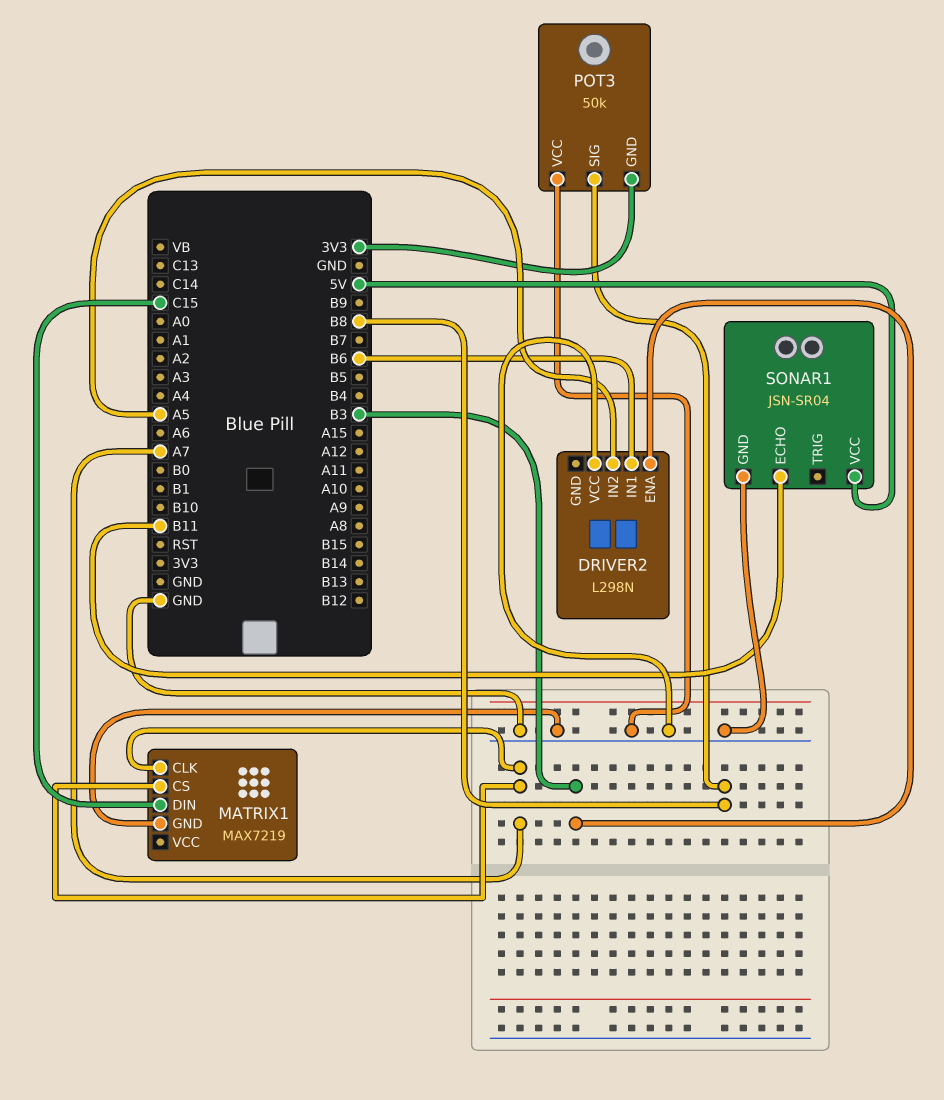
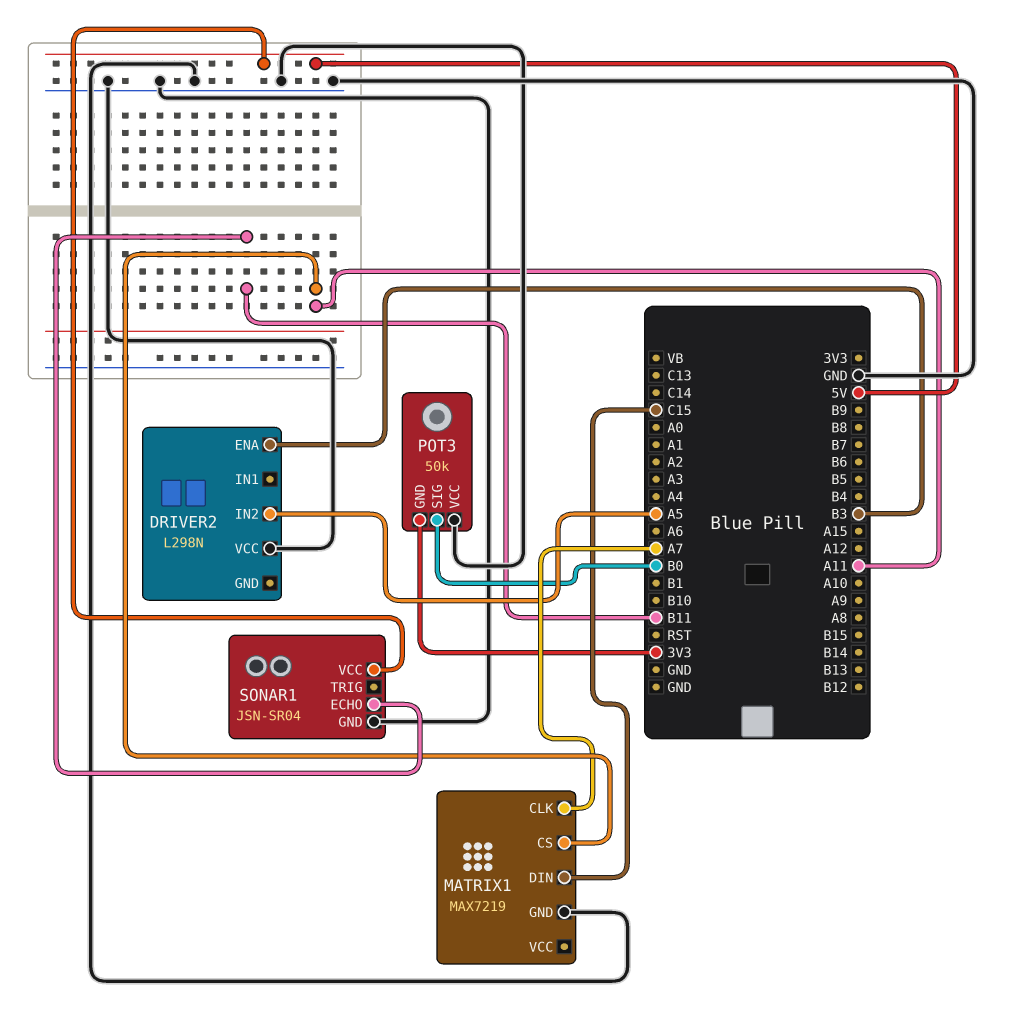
DRIVER2 pin IN1: B6 -> none
MATRIX1 pin CS: A7 -> A11
POT3 pin SIG: B8 -> B0

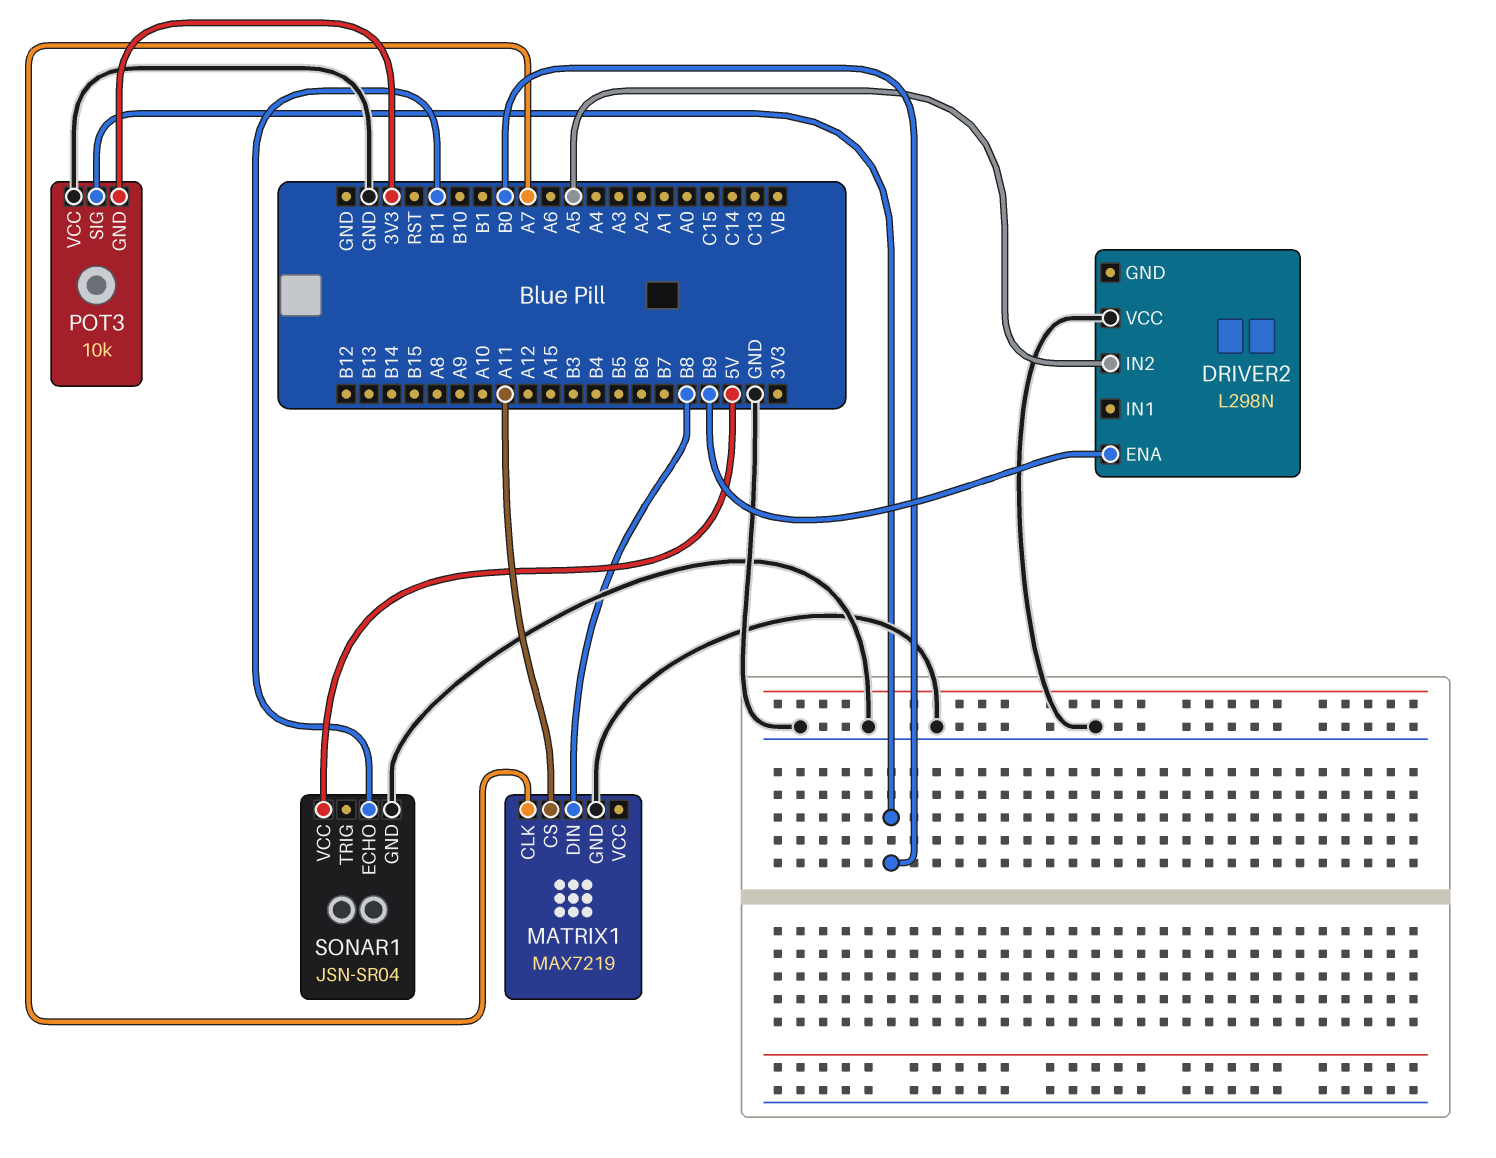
DRIVER2 pin ENA: B3 -> B9
MATRIX1 pin DIN: C15 -> B8
POT3: 50k -> 10k

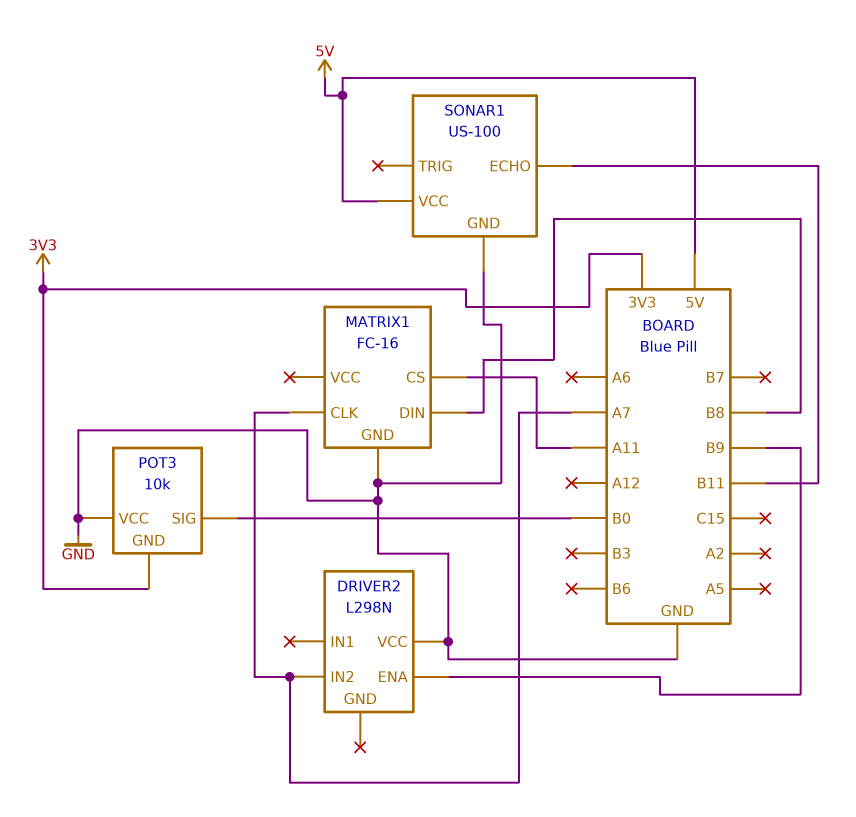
DRIVER2 pin IN2: A5 -> A7
MATRIX1: MAX7219 -> FC-16
SONAR1: JSN-SR04 -> US-100

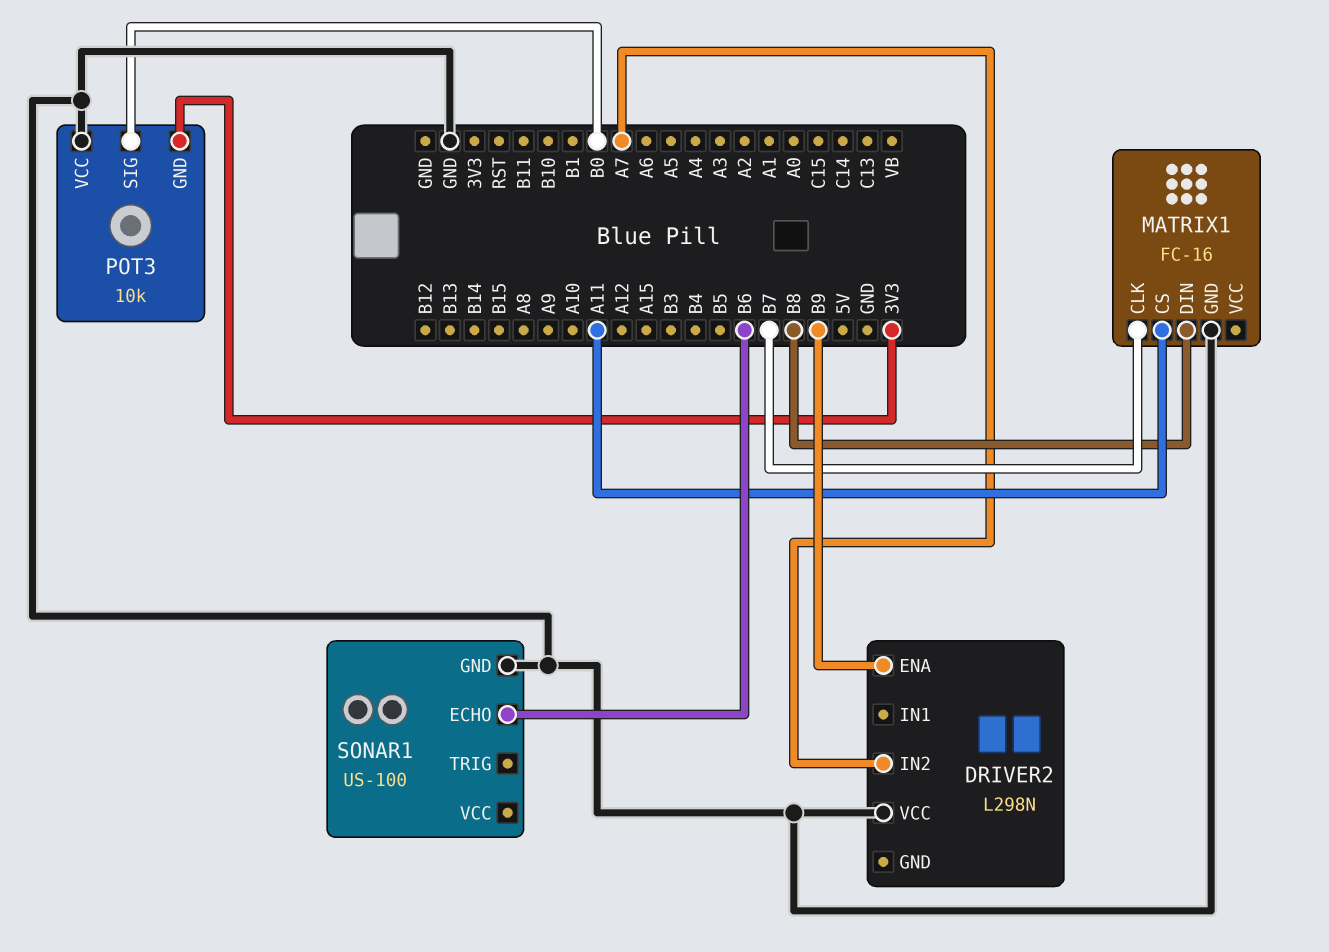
MATRIX1 pin CLK: A7 -> B7
SONAR1 pin ECHO: B11 -> B6
SONAR1 pin VCC: 5V -> none

